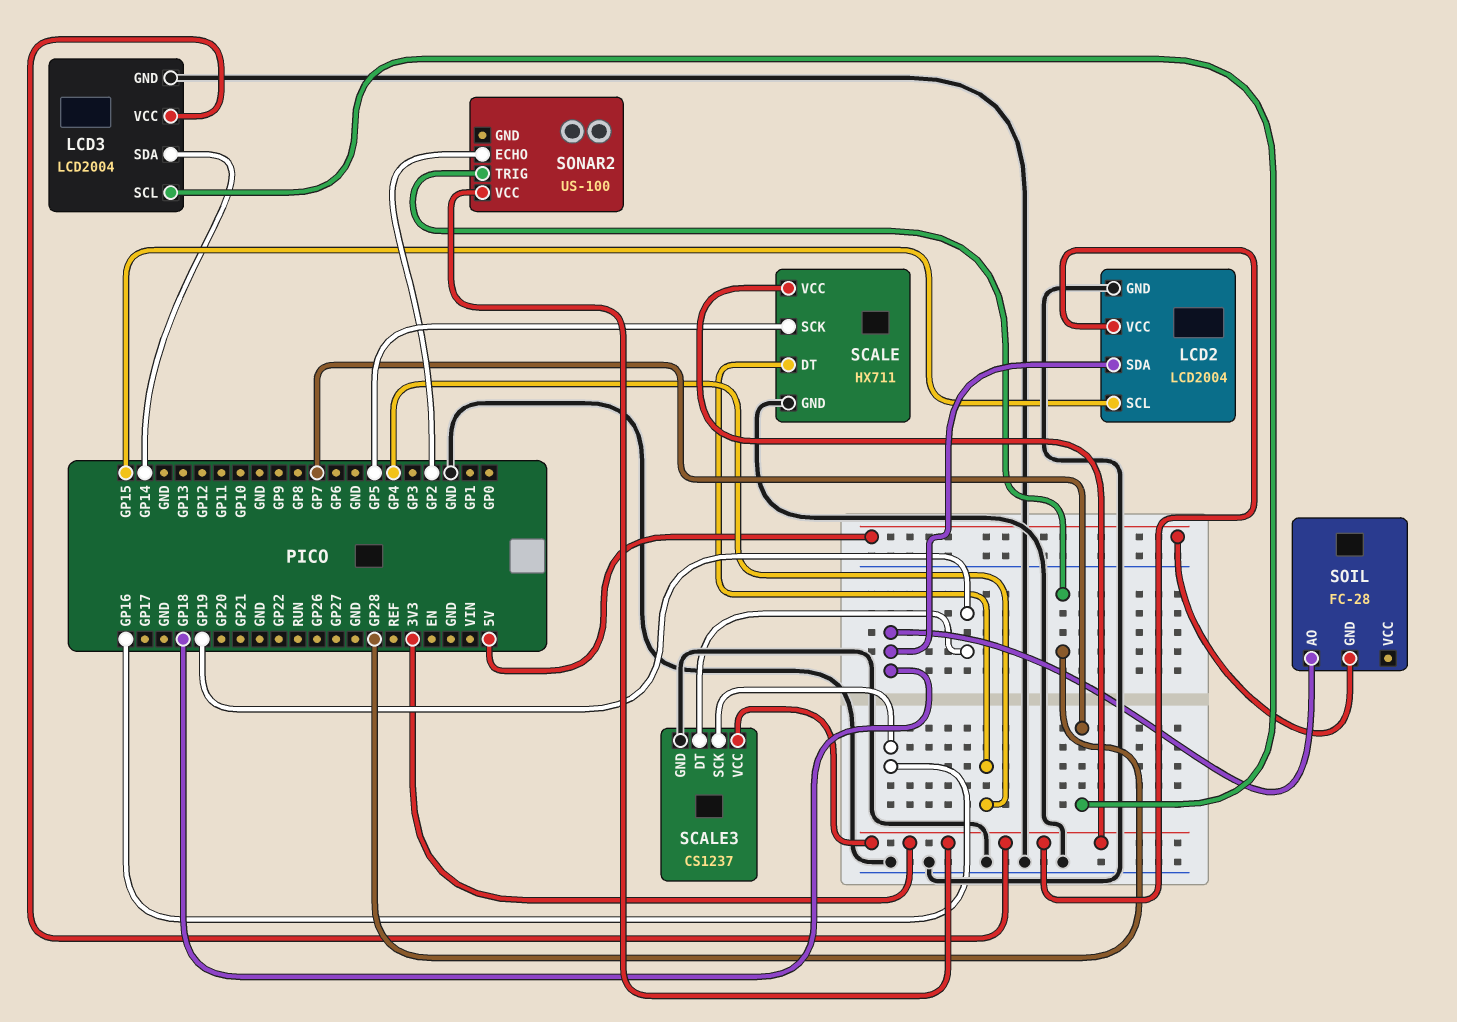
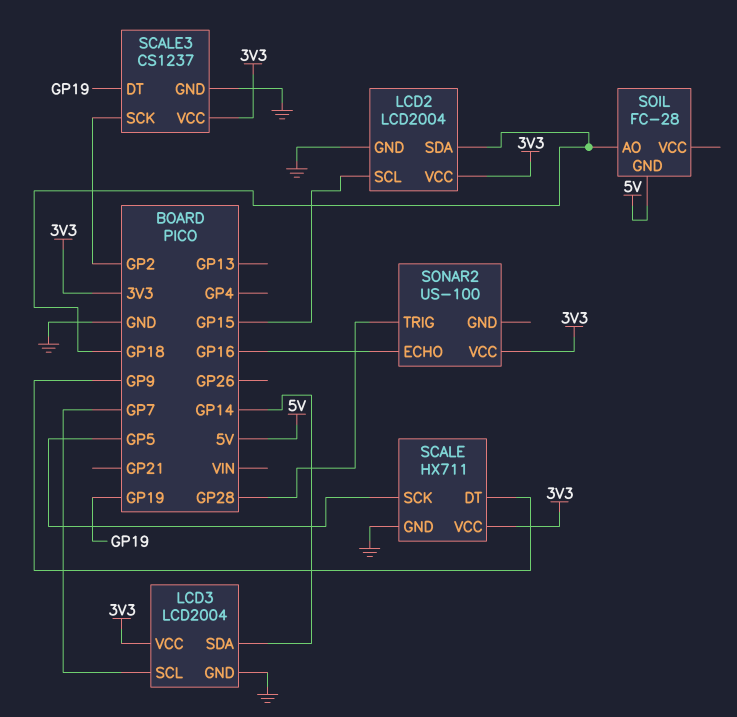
SCALE pin DT: GP4 -> GP9
SCALE3 pin SCK: GP16 -> GP2
SONAR2 pin ECHO: GP2 -> GP16

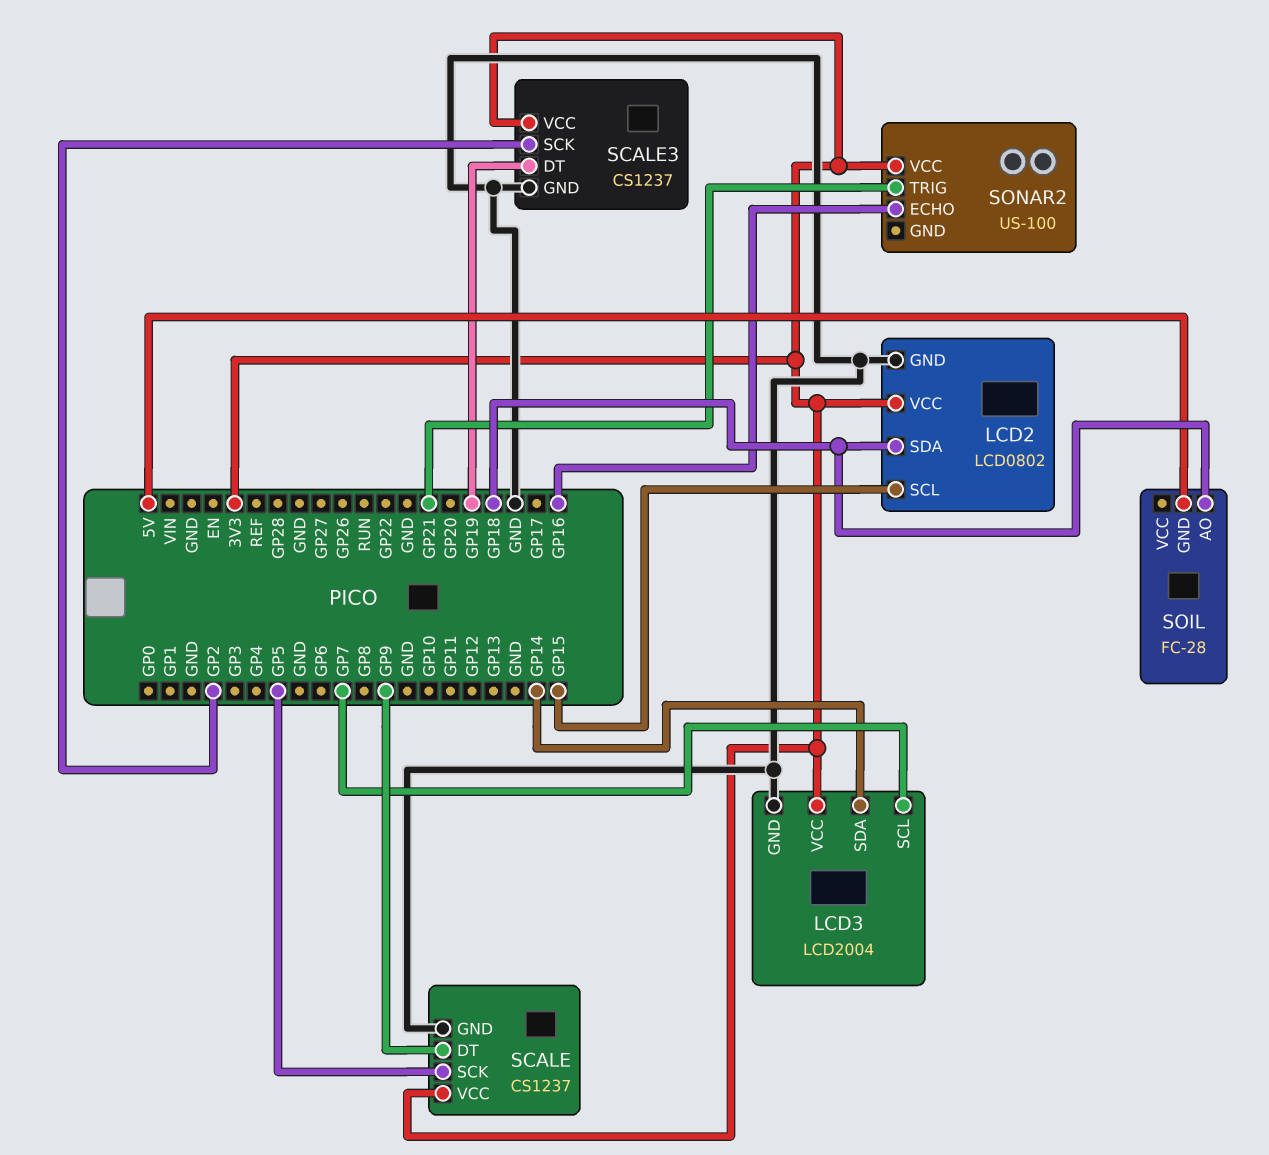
LCD2: LCD2004 -> LCD0802
SCALE: HX711 -> CS1237
SONAR2 pin TRIG: GP28 -> GP21

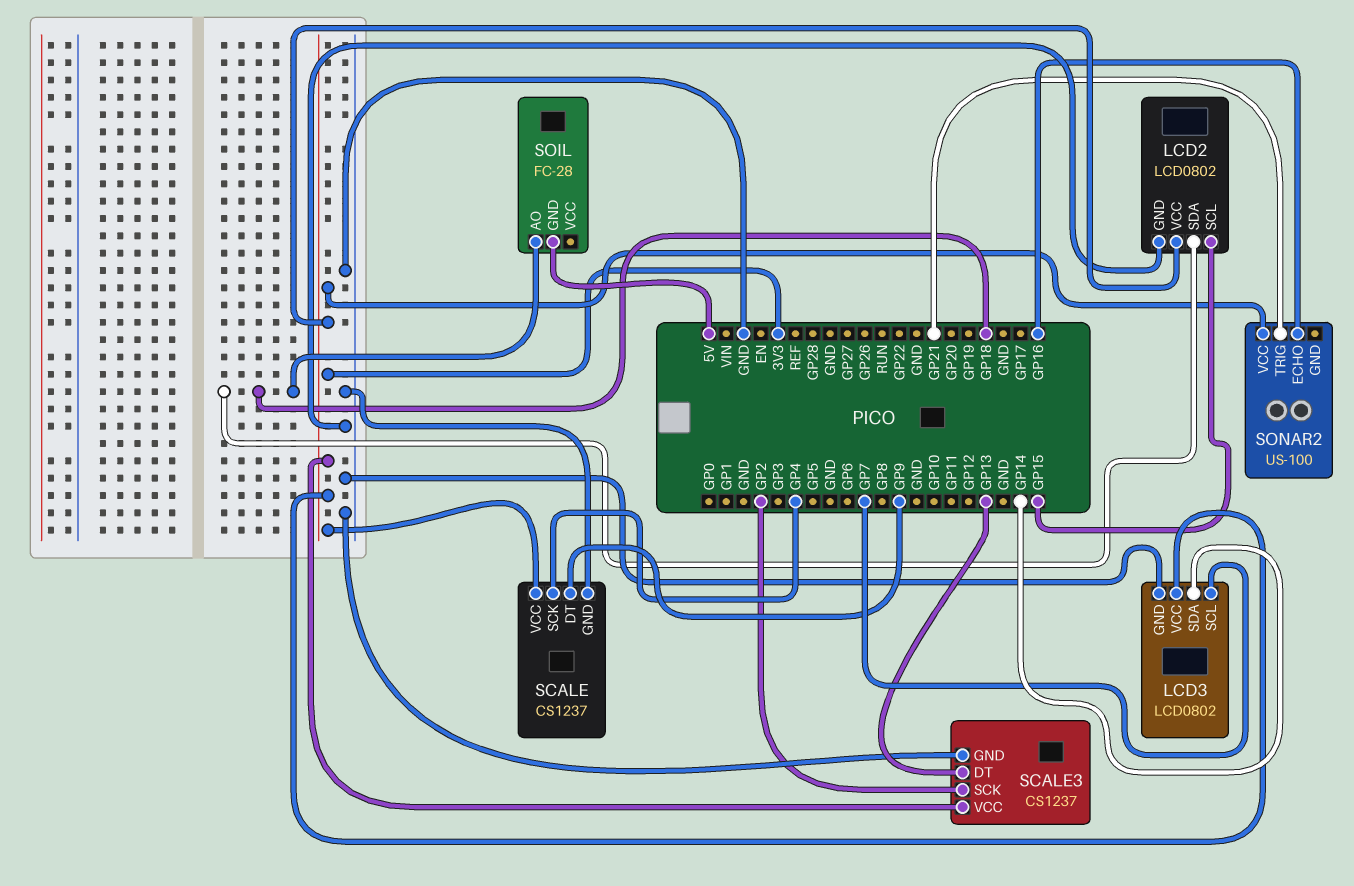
LCD3: LCD2004 -> LCD0802
SCALE pin SCK: GP5 -> GP4
SCALE3 pin DT: GP19 -> GP13

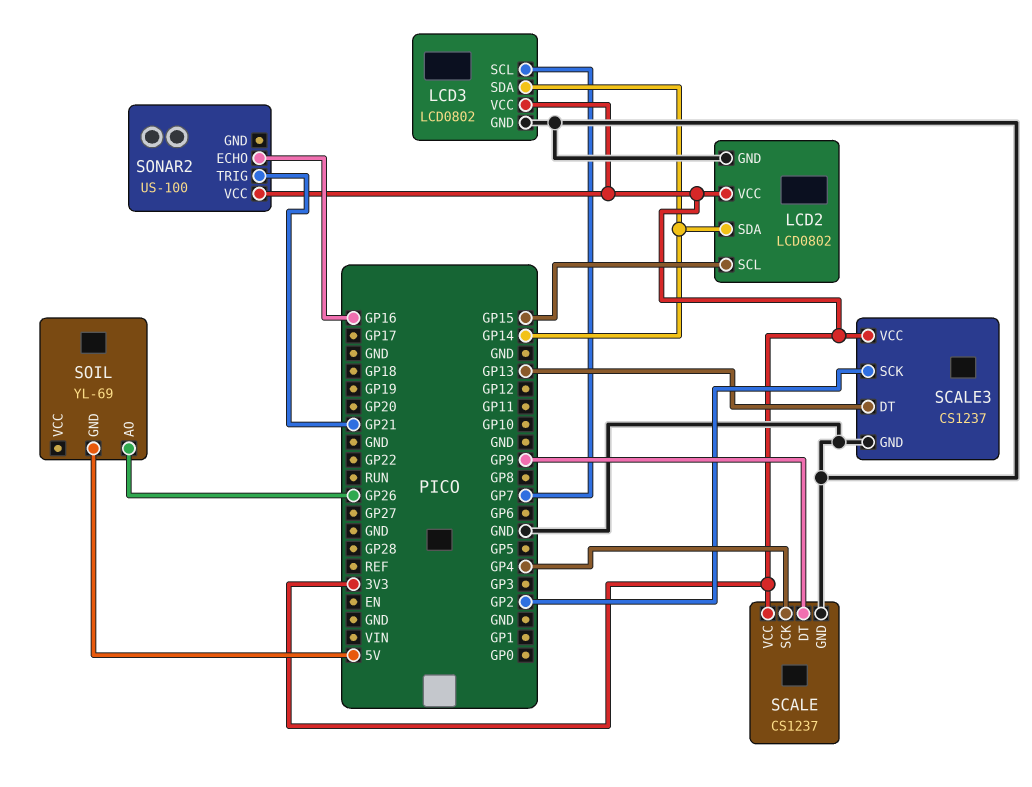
LCD2 pin SDA: GP18 -> GP14
SOIL: FC-28 -> YL-69
SOIL pin AO: GP18 -> GP26

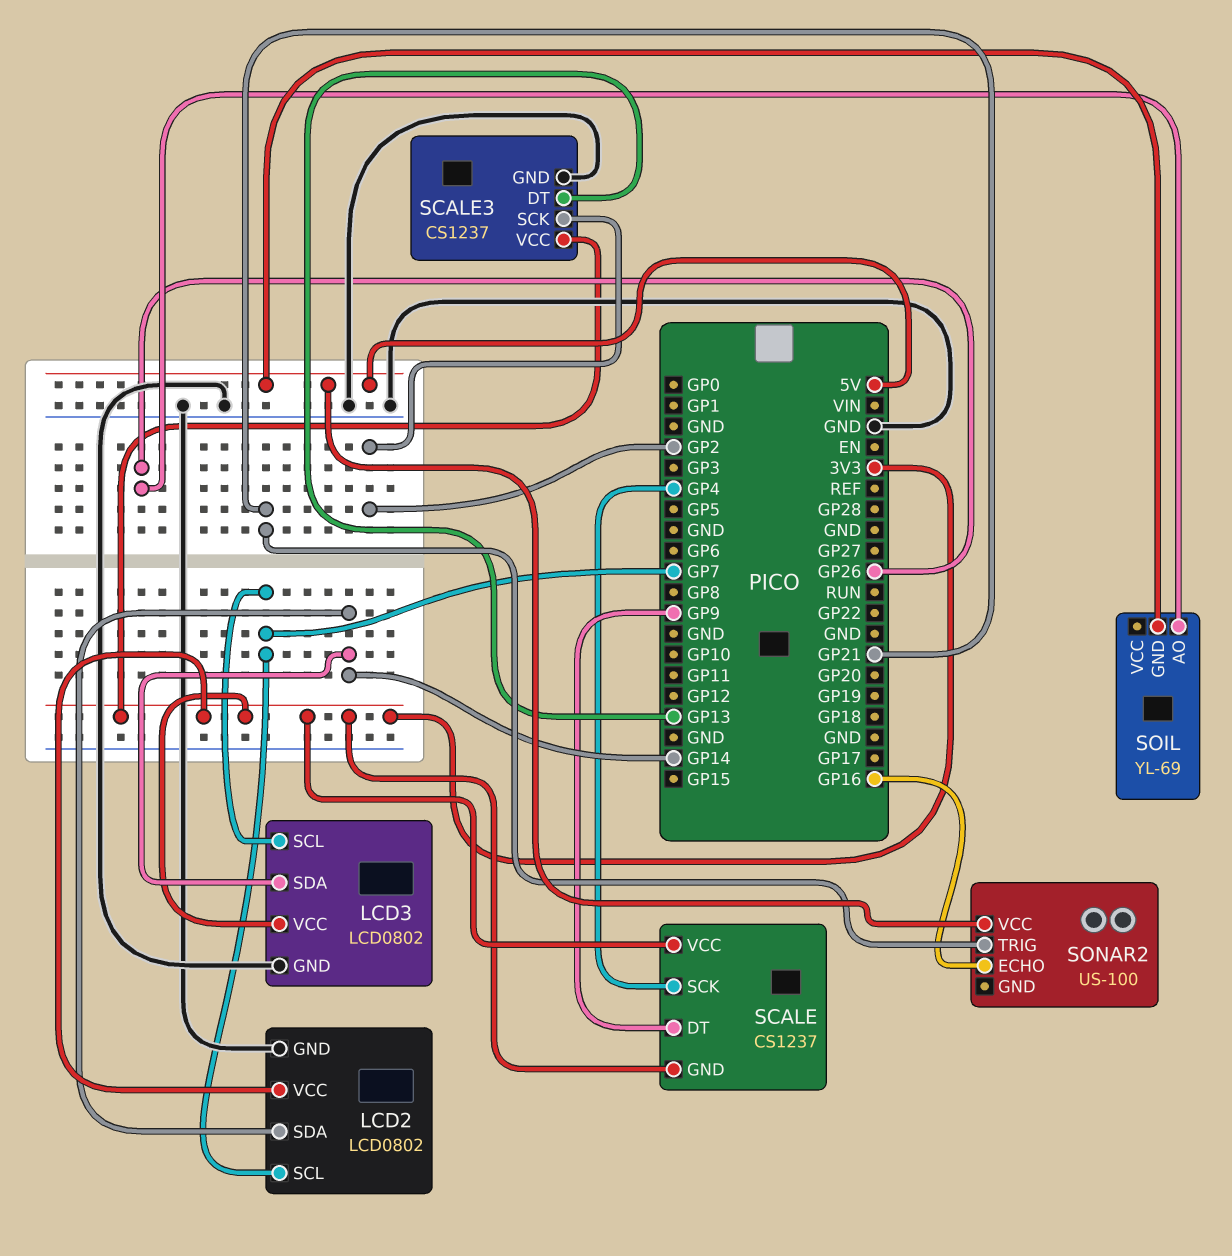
LCD2 pin SCL: GP15 -> GP7
SCALE pin GND: GND -> 3V3
SONAR2 pin VCC: 3V3 -> 5V

